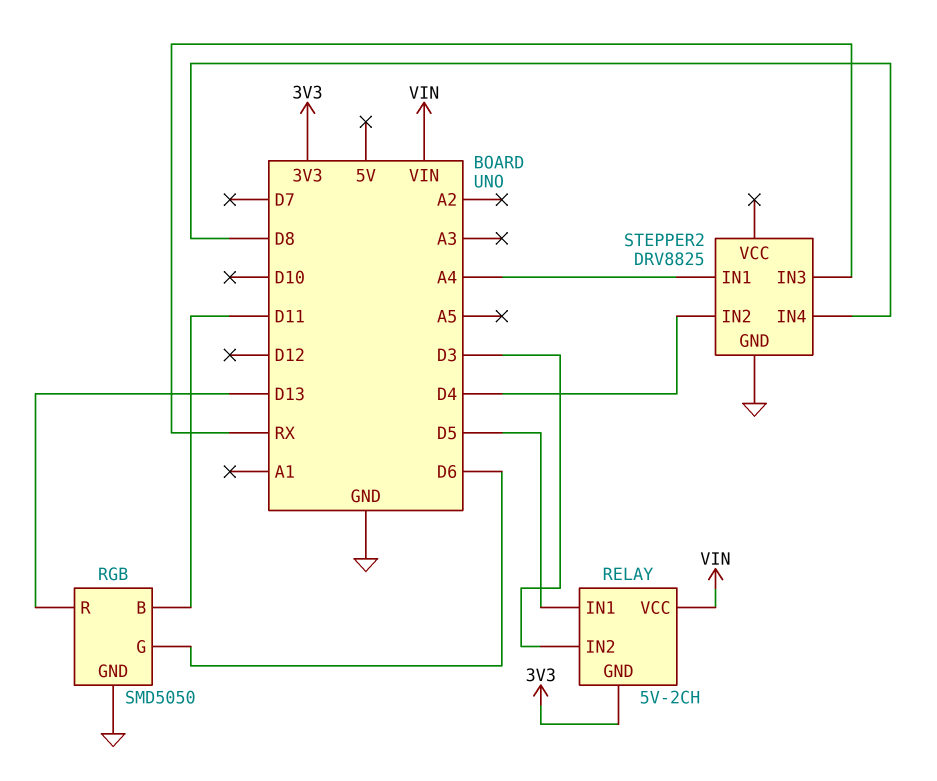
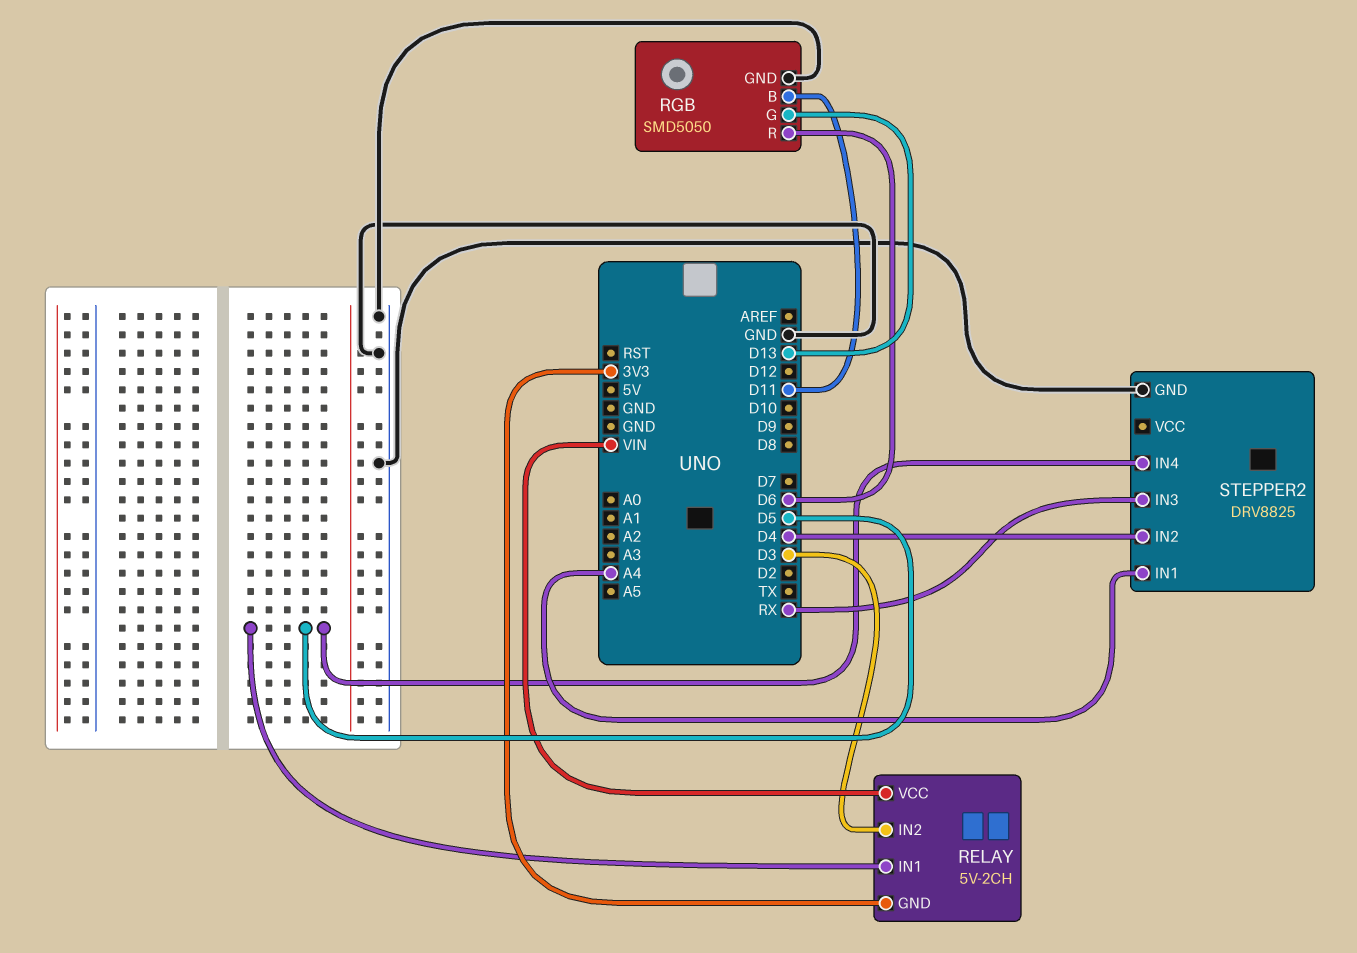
RGB pin G: D6 -> D13
RGB pin R: D13 -> D6
STEPPER2 pin IN4: D8 -> D5

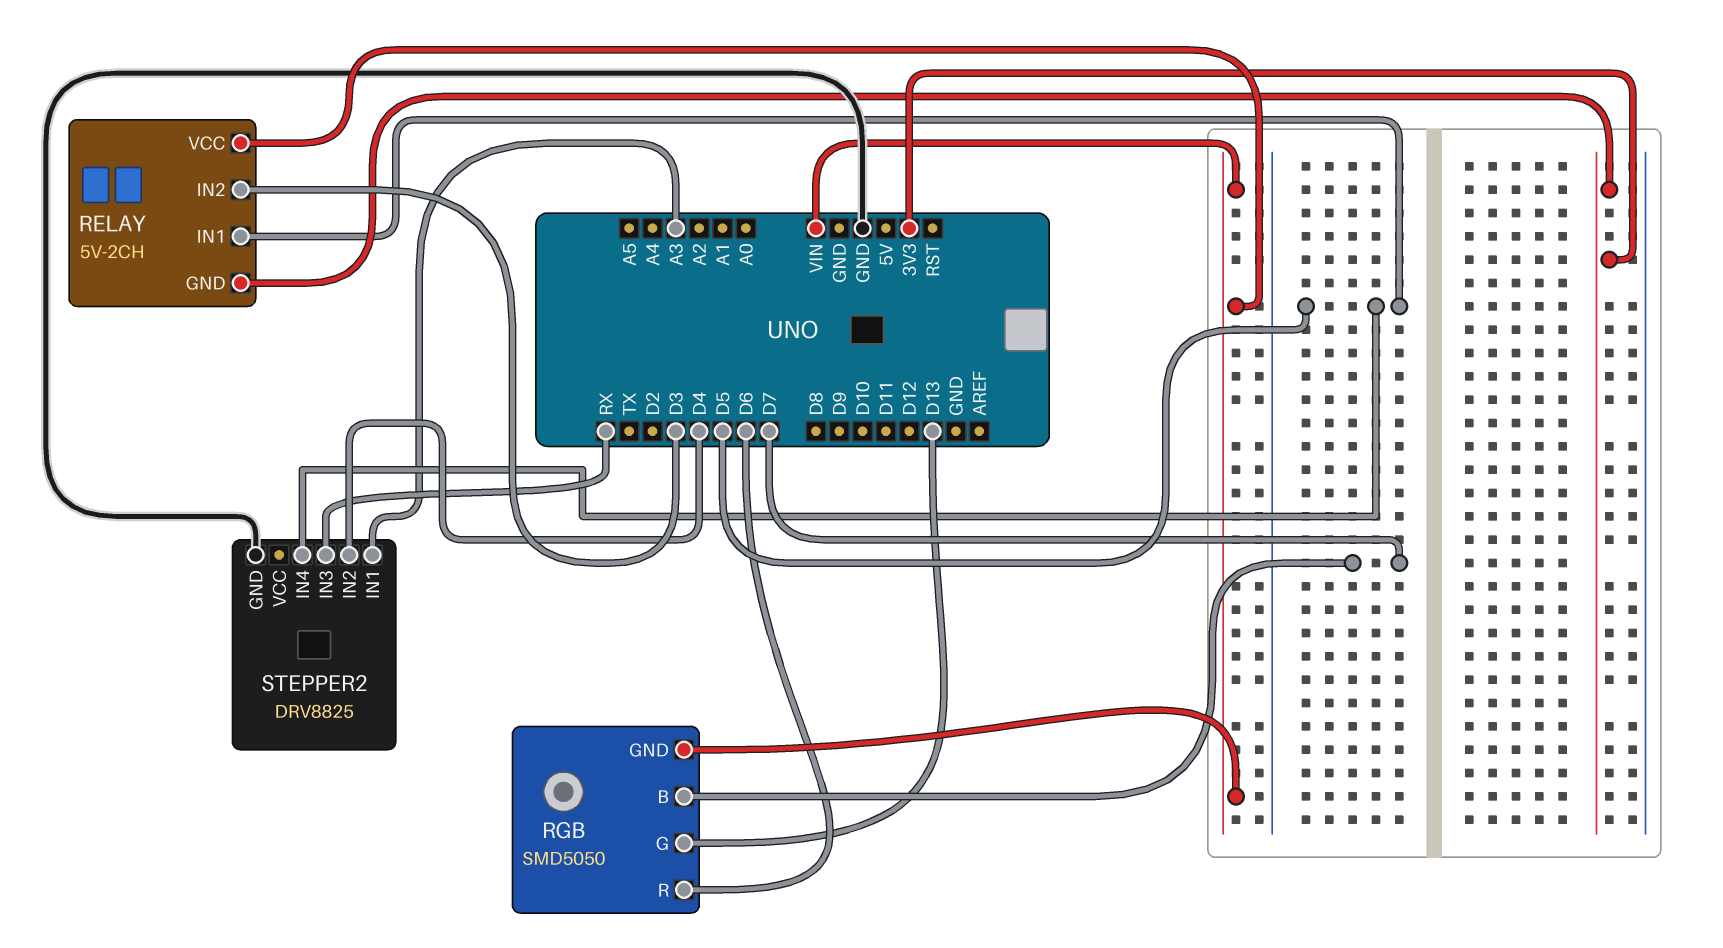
RGB pin B: D11 -> D7
RGB pin GND: GND -> VIN
STEPPER2 pin IN1: A4 -> A3

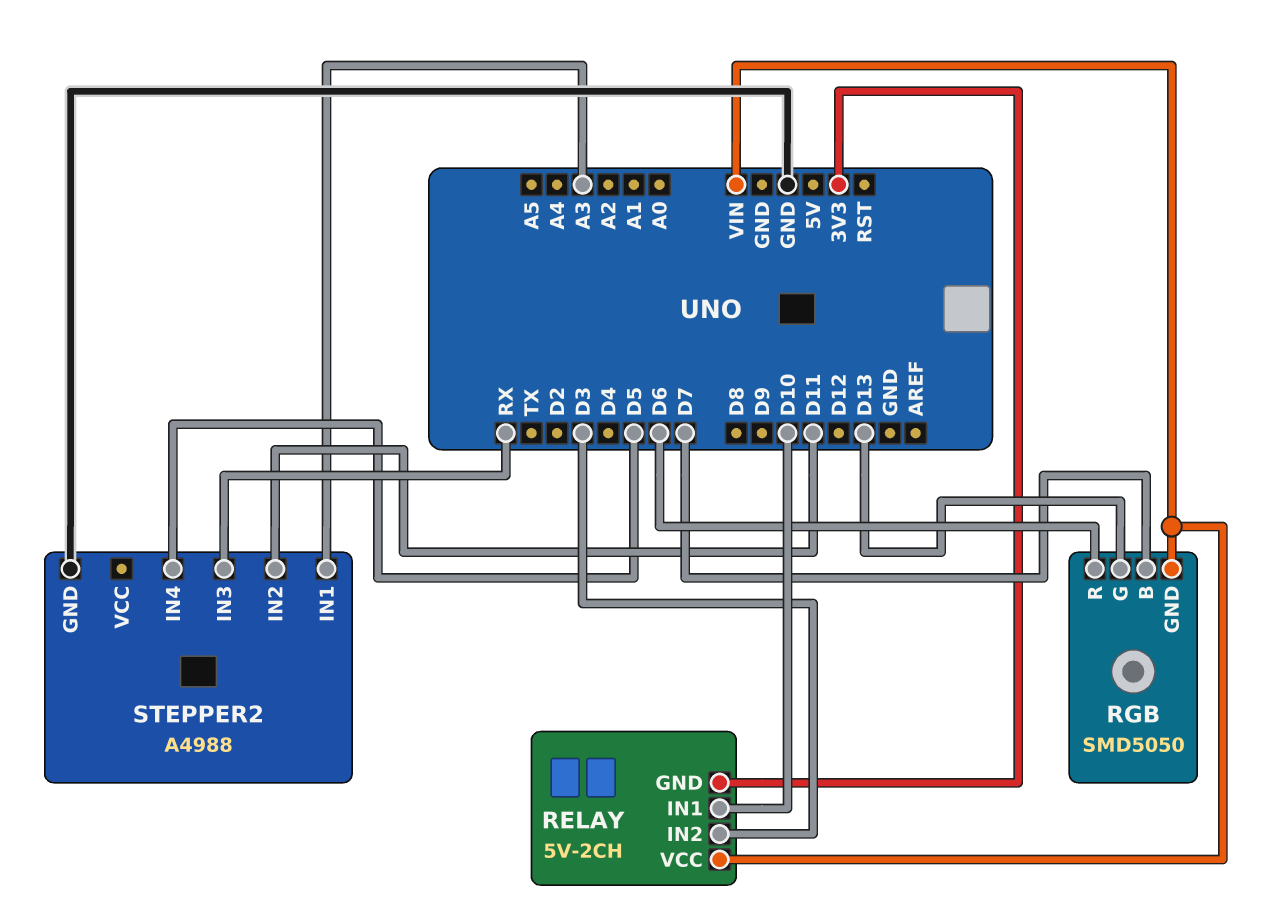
RELAY pin IN1: D5 -> D10
STEPPER2: DRV8825 -> A4988
STEPPER2 pin IN2: D4 -> D11

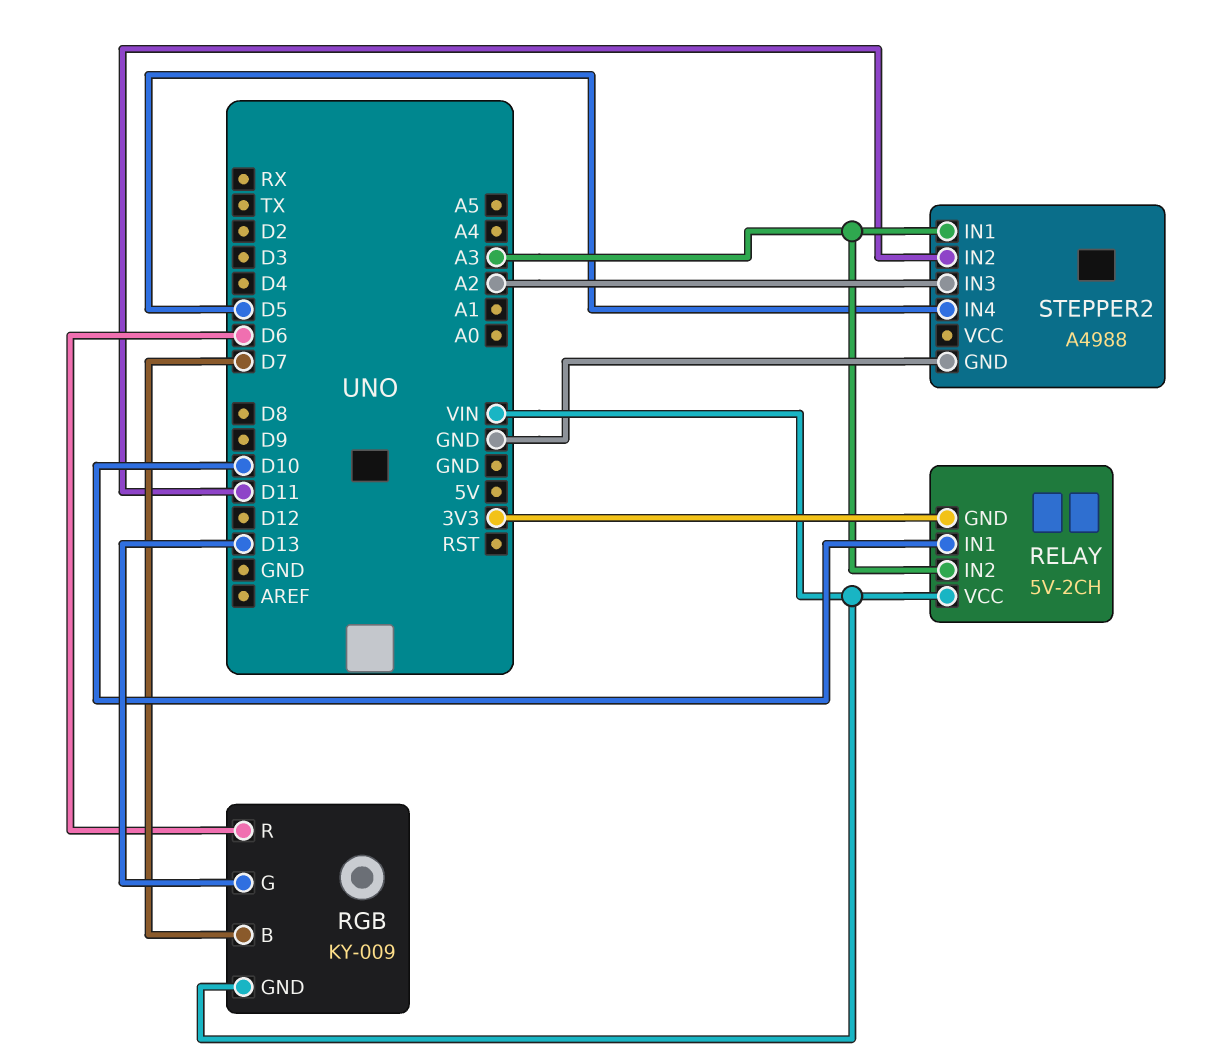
RELAY pin IN2: D3 -> A3
RGB: SMD5050 -> KY-009
STEPPER2 pin IN3: RX -> A2

